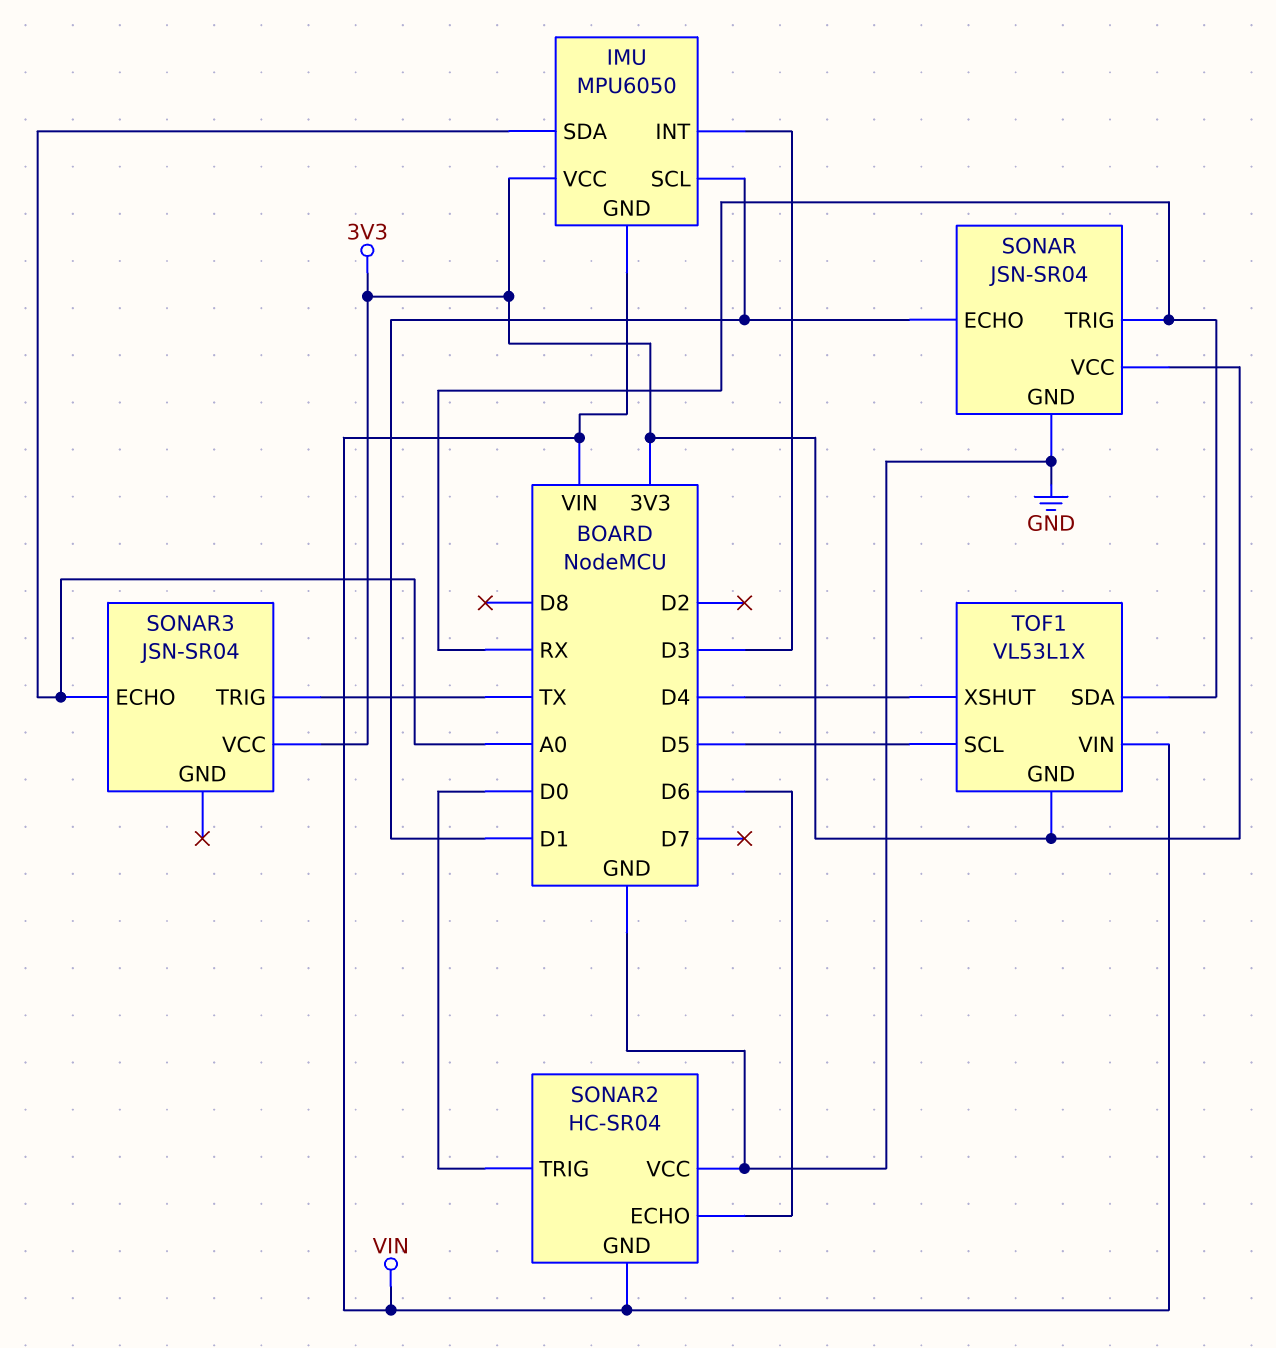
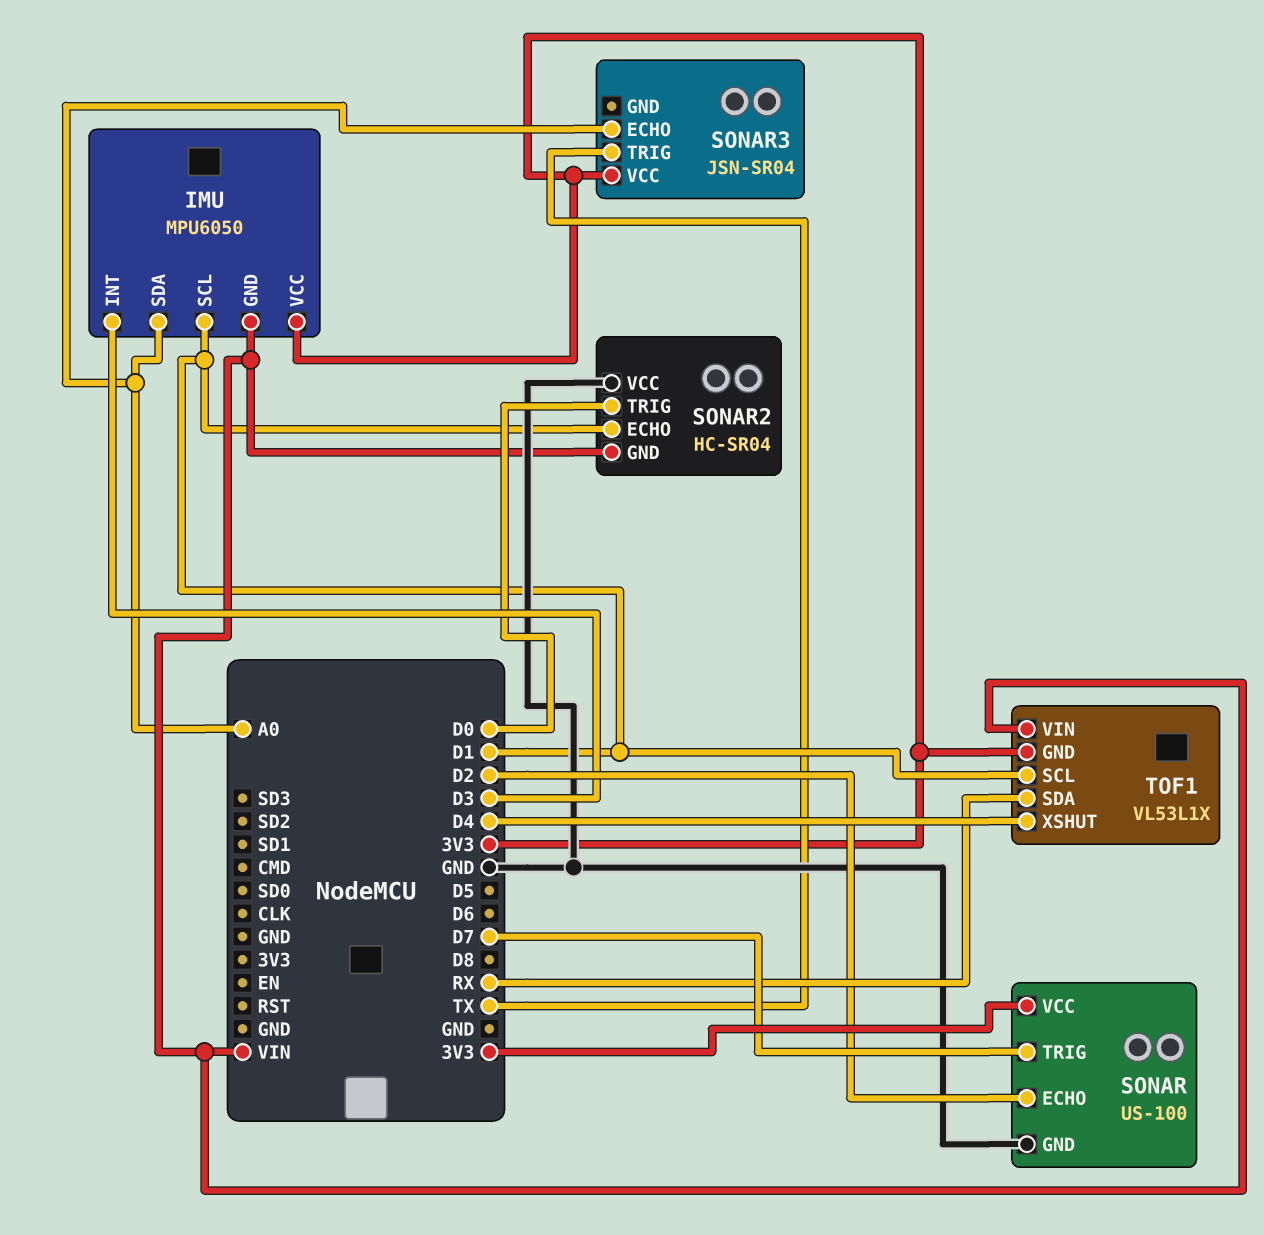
SONAR: JSN-SR04 -> US-100
SONAR pin ECHO: D1 -> D2
SONAR pin TRIG: RX -> D7
SONAR2 pin ECHO: D6 -> D1
TOF1 pin SCL: D5 -> D1

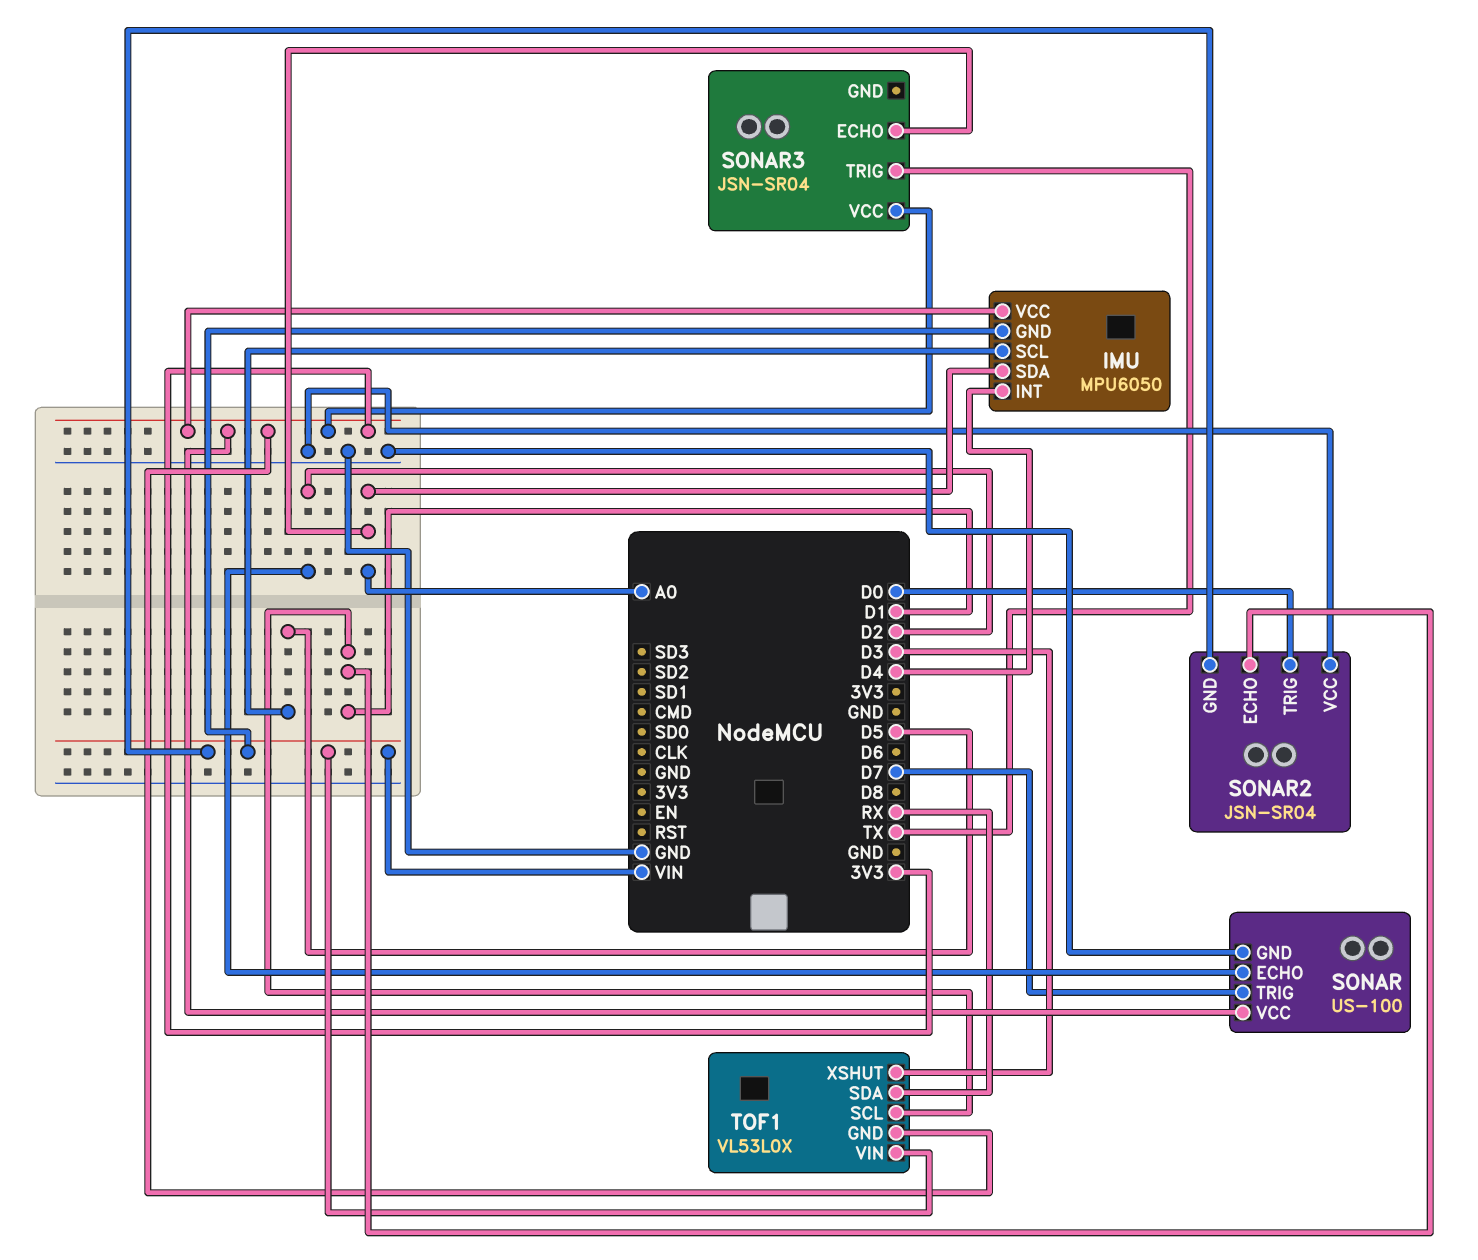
IMU pin INT: D3 -> D4
IMU pin SCL: D1 -> D5
SONAR2: HC-SR04 -> JSN-SR04
TOF1: VL53L1X -> VL53L0X
TOF1 pin XSHUT: D4 -> D3

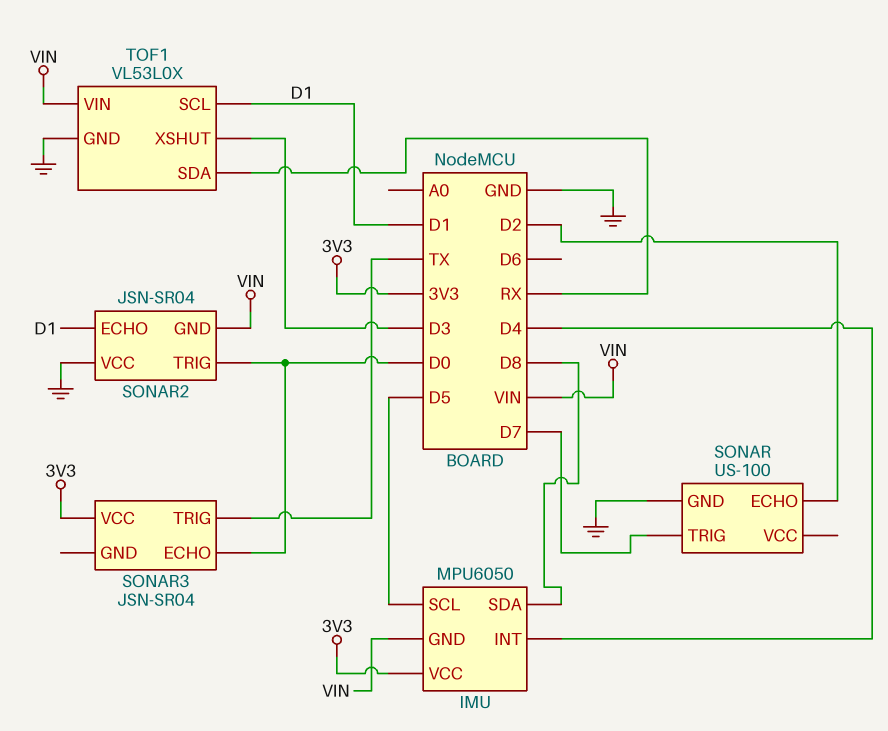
IMU pin SDA: A0 -> D8
SONAR pin VCC: 3V3 -> none
SONAR3 pin ECHO: A0 -> D0
TOF1 pin GND: 3V3 -> GND

